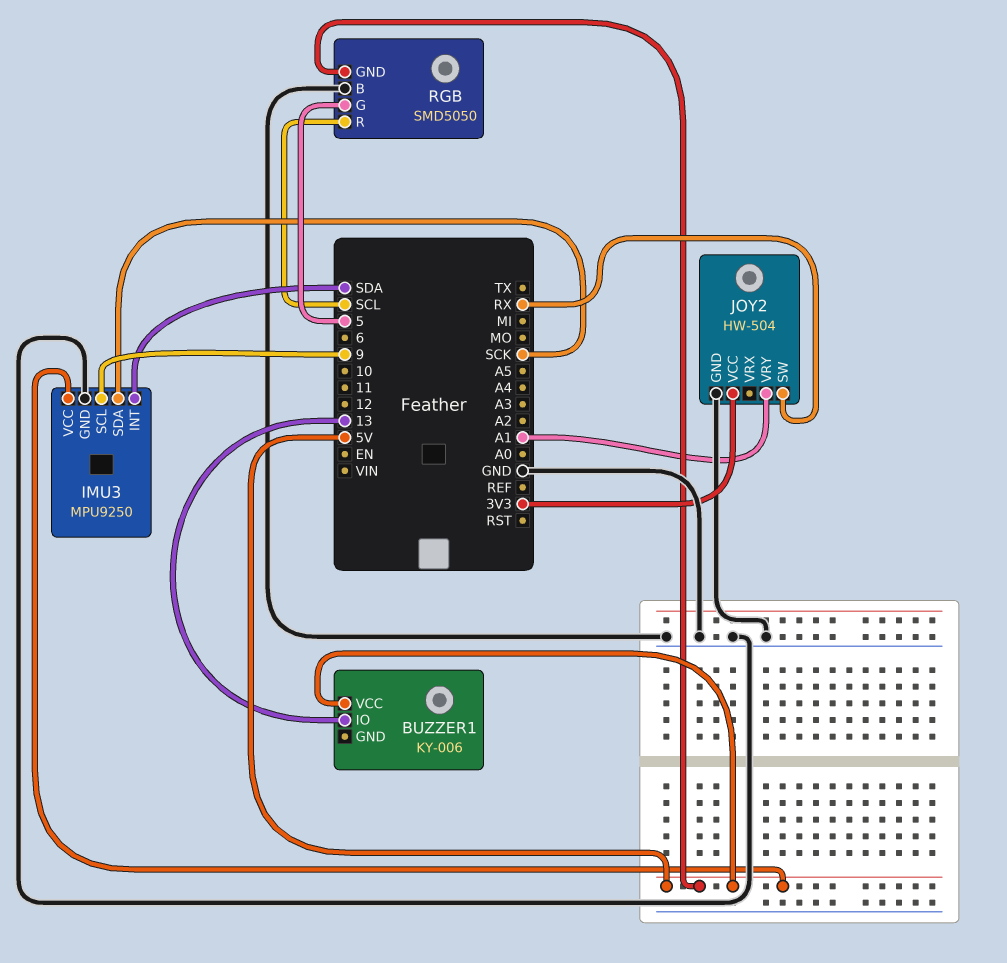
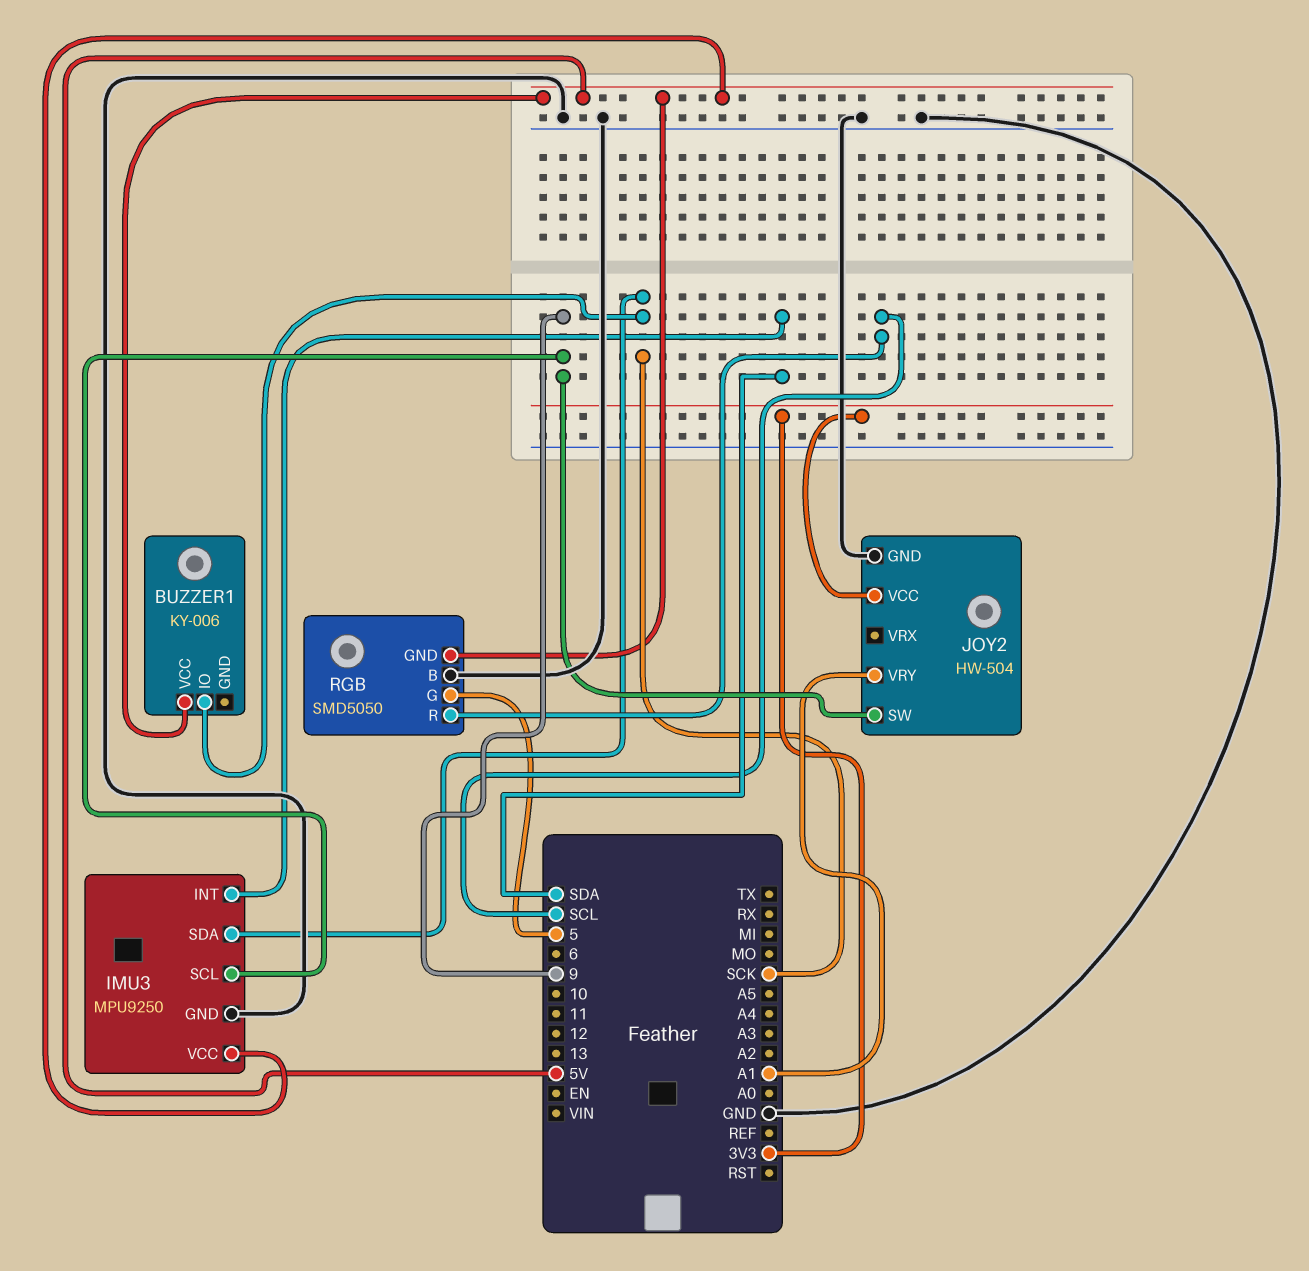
BUZZER1 pin IO: 13 -> SCK
JOY2 pin SW: RX -> 9

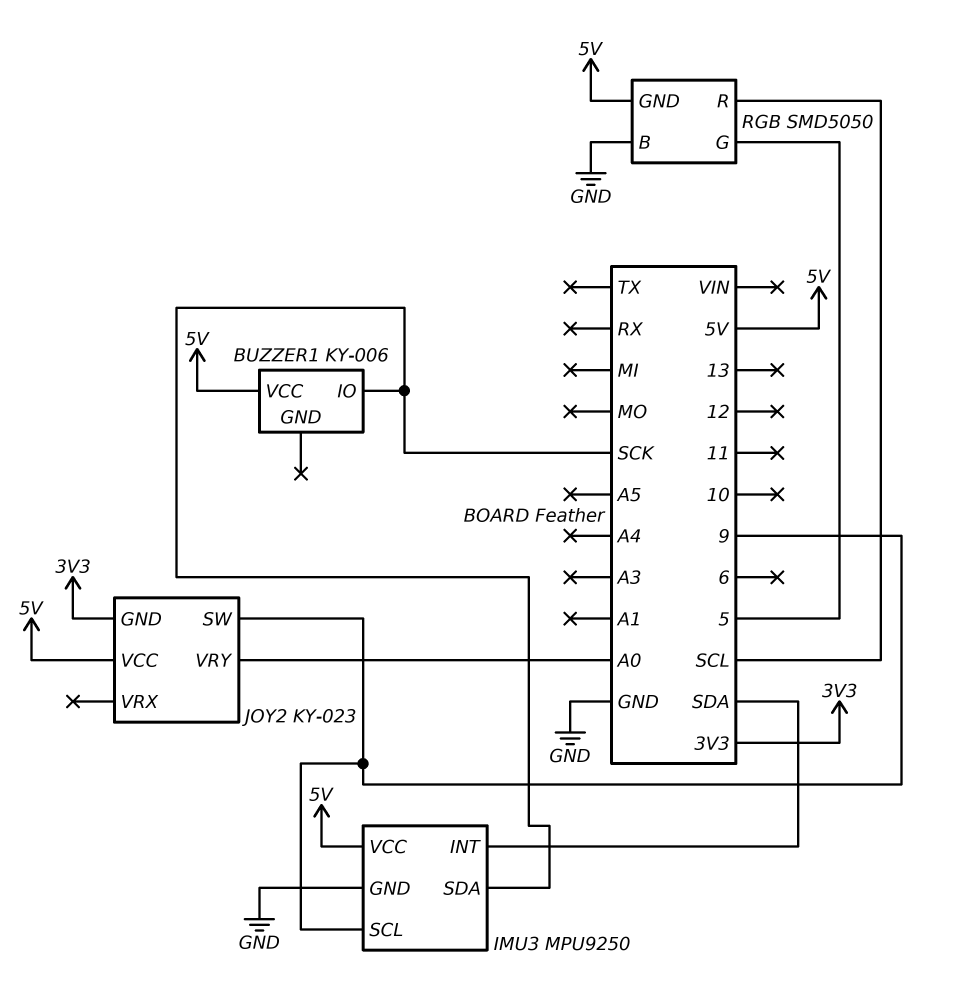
JOY2: HW-504 -> KY-023
JOY2 pin GND: GND -> 3V3
JOY2 pin VCC: 3V3 -> 5V
JOY2 pin VRY: A1 -> A0

